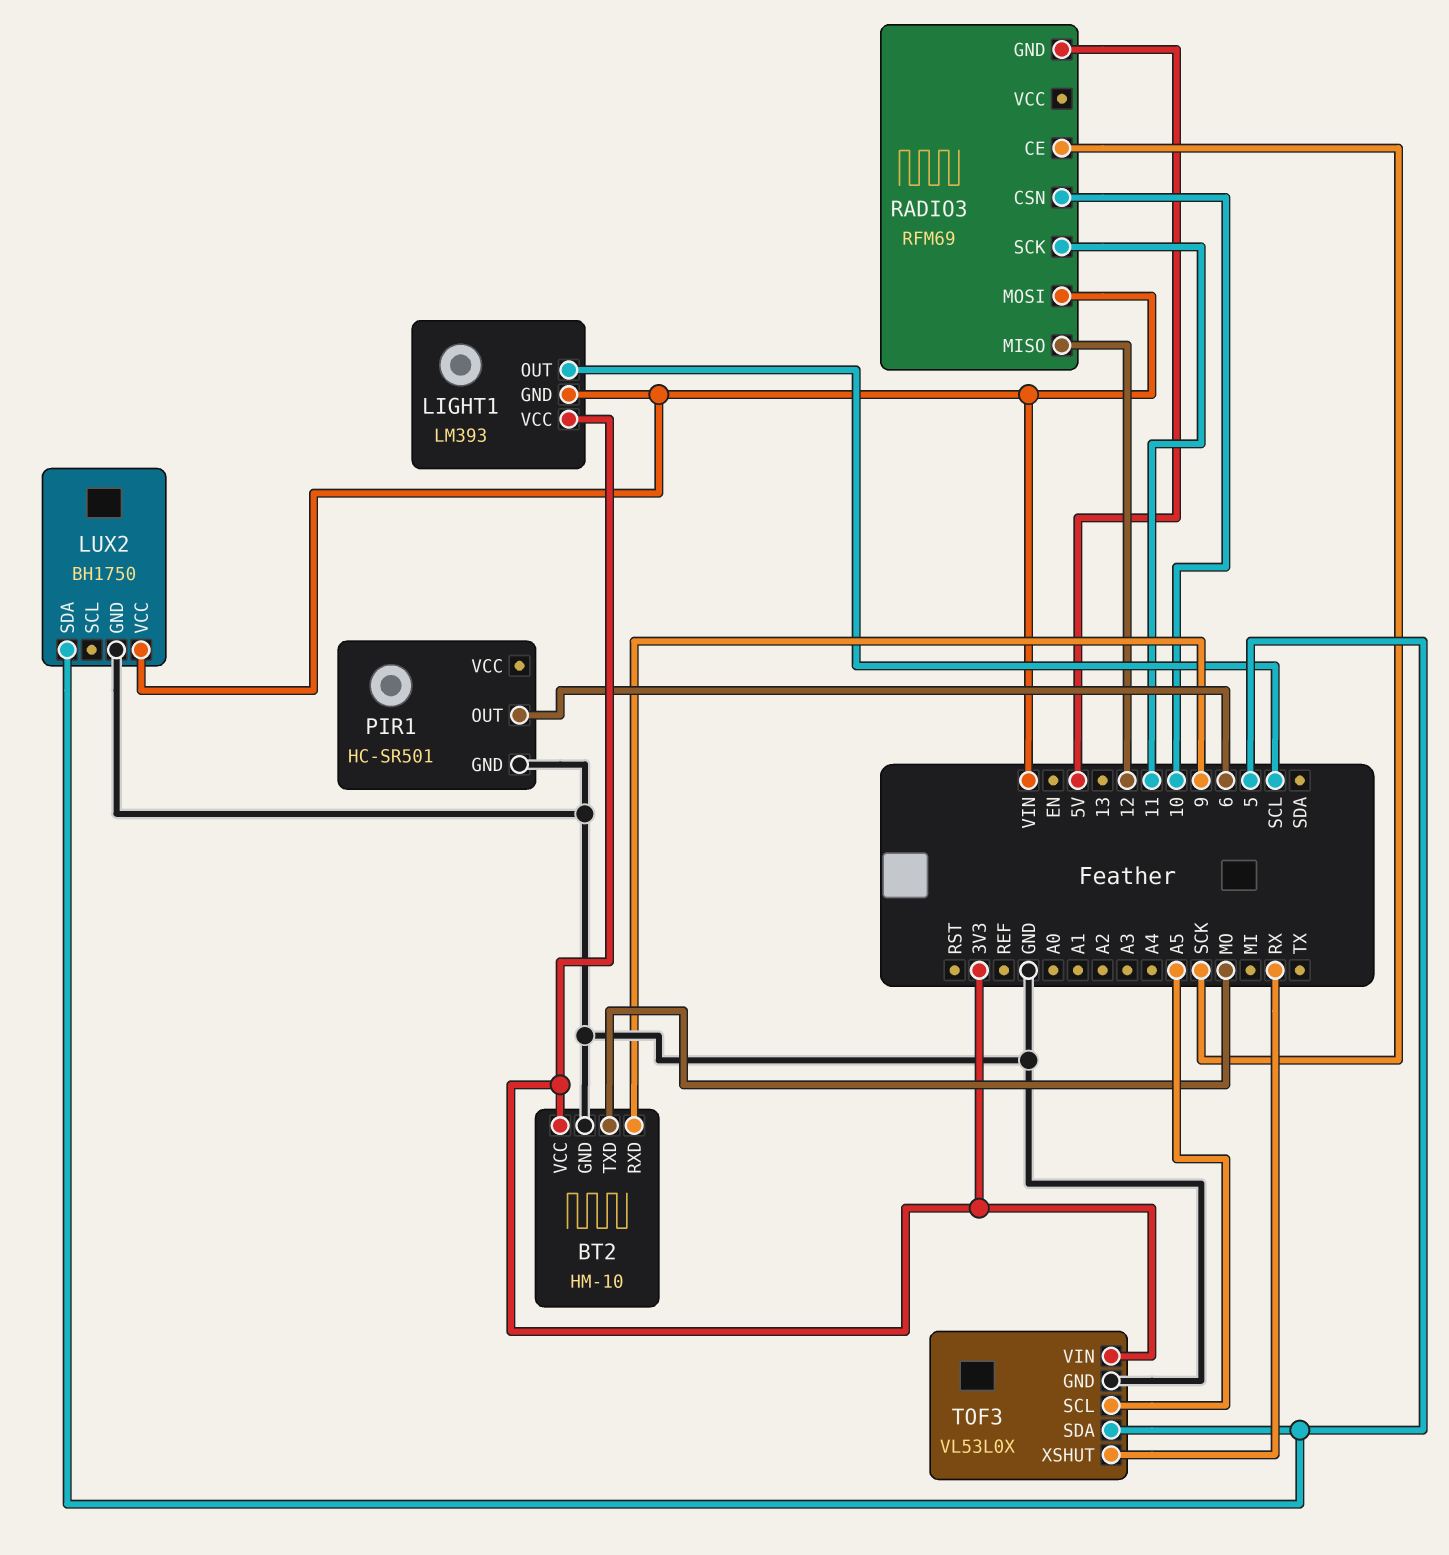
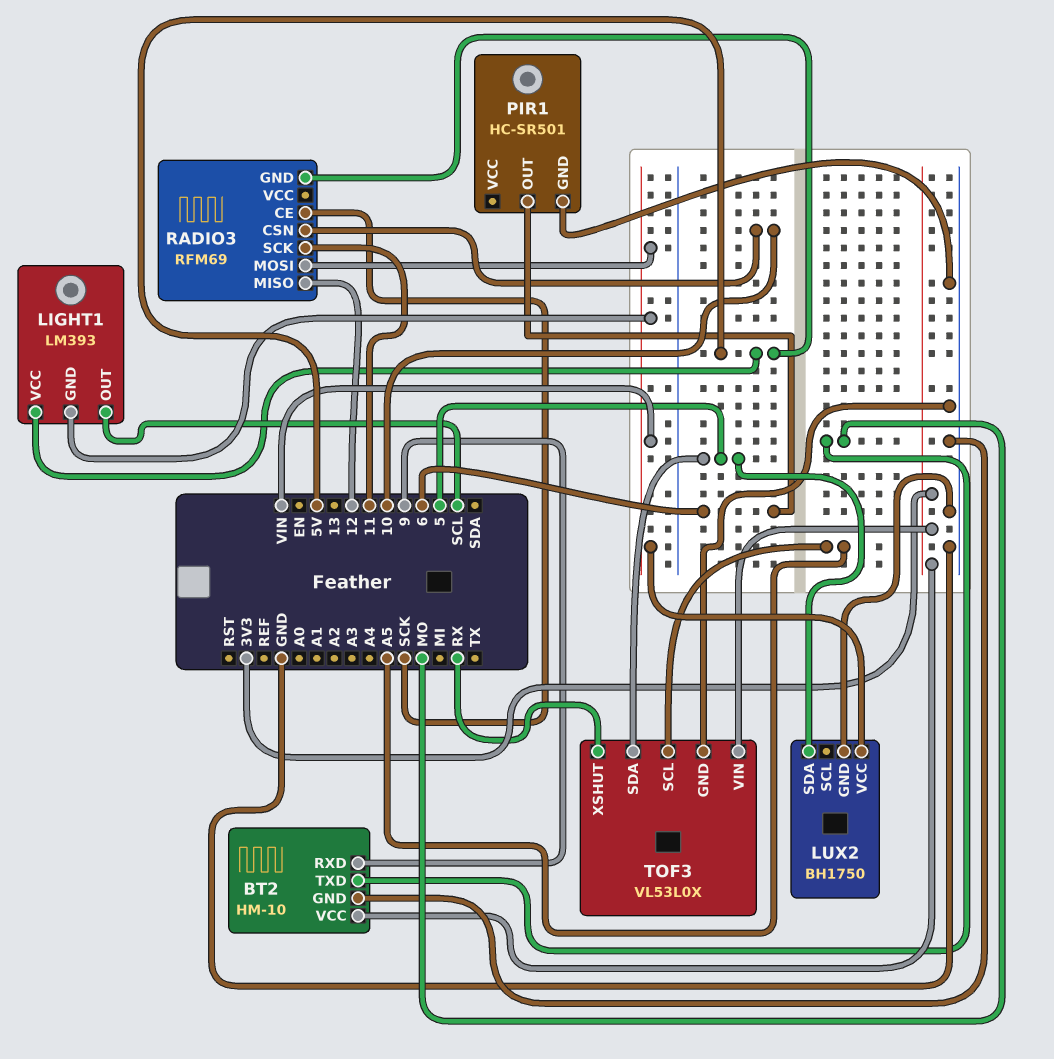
LIGHT1 pin VCC: 3V3 -> 5V

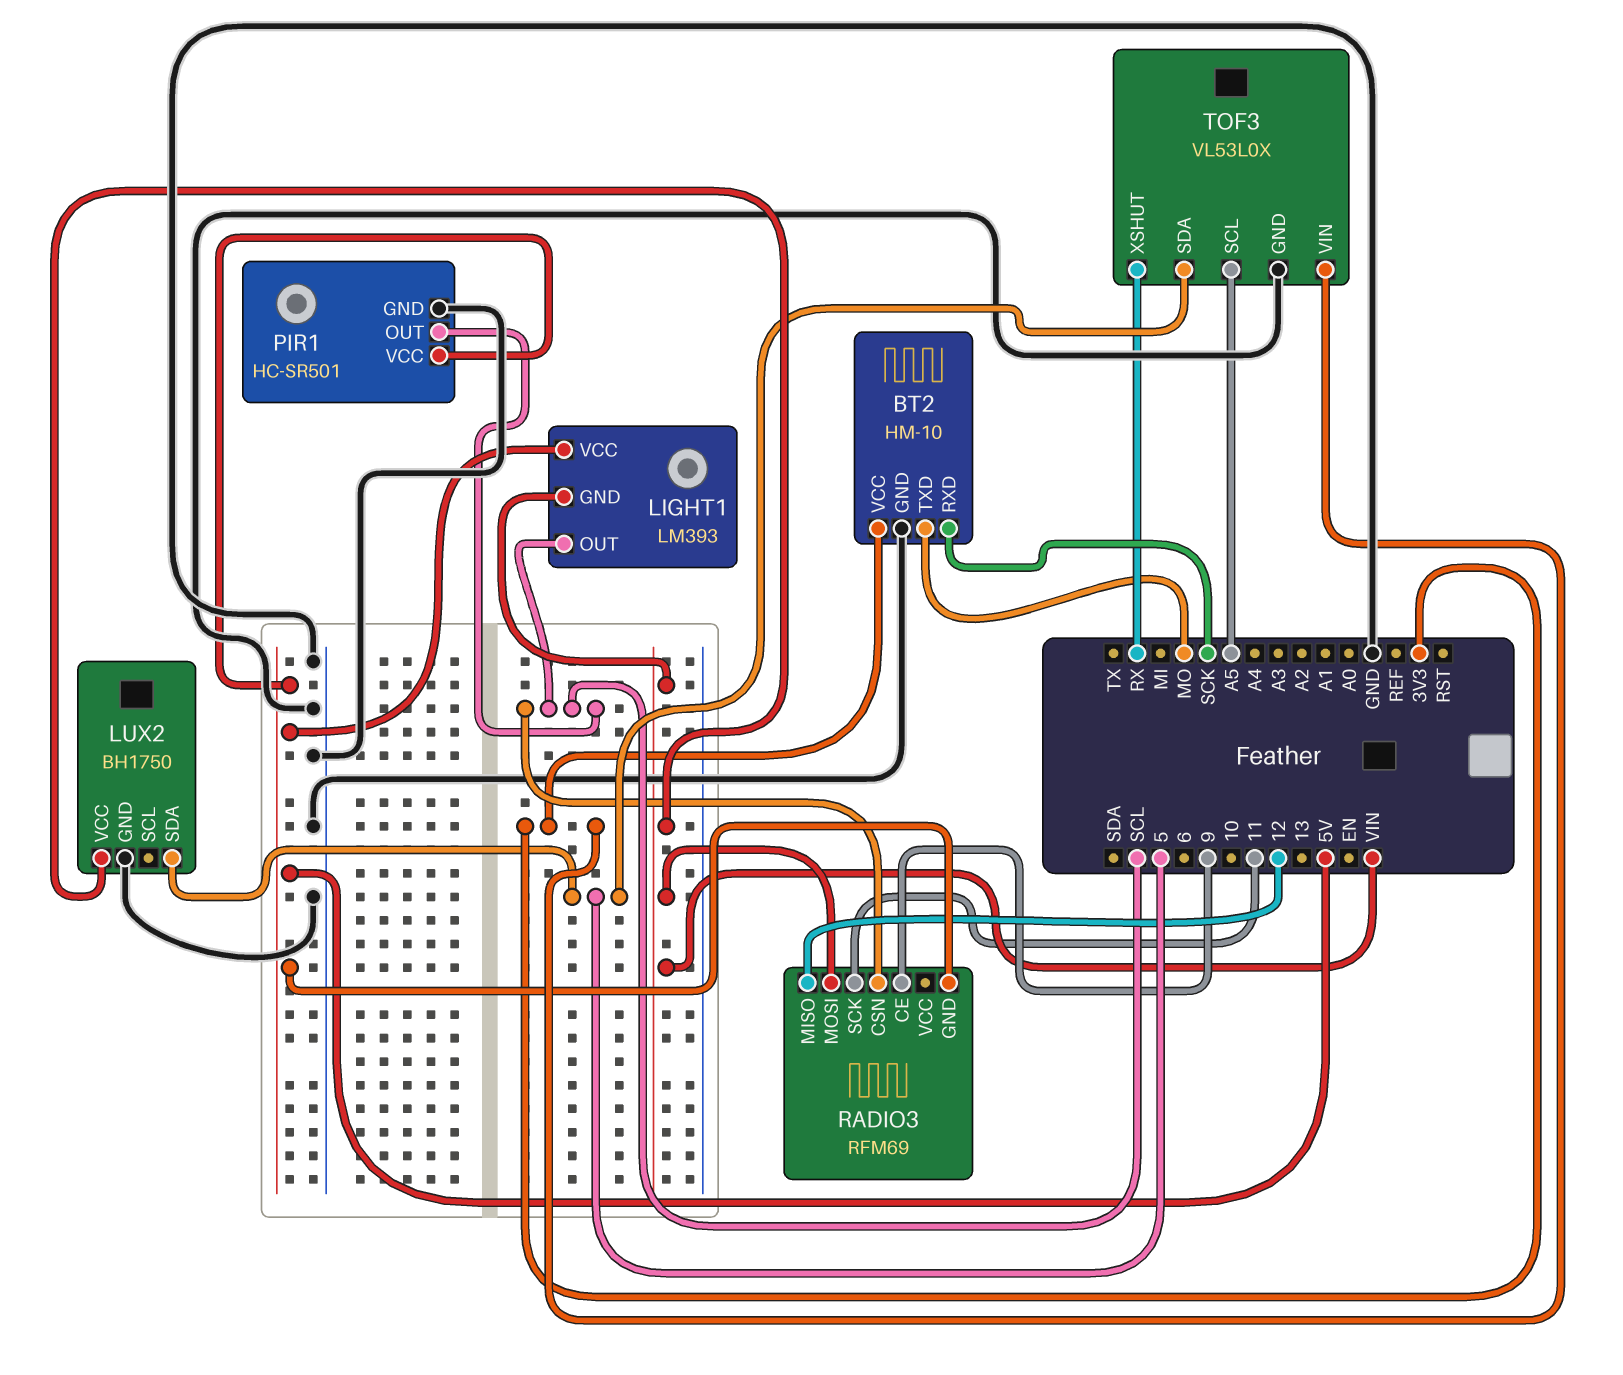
BT2 pin RXD: 9 -> SCK
PIR1 pin OUT: 6 -> SCL
PIR1 pin VCC: none -> 5V
RADIO3 pin CE: SCK -> 9
RADIO3 pin CSN: 10 -> SCL

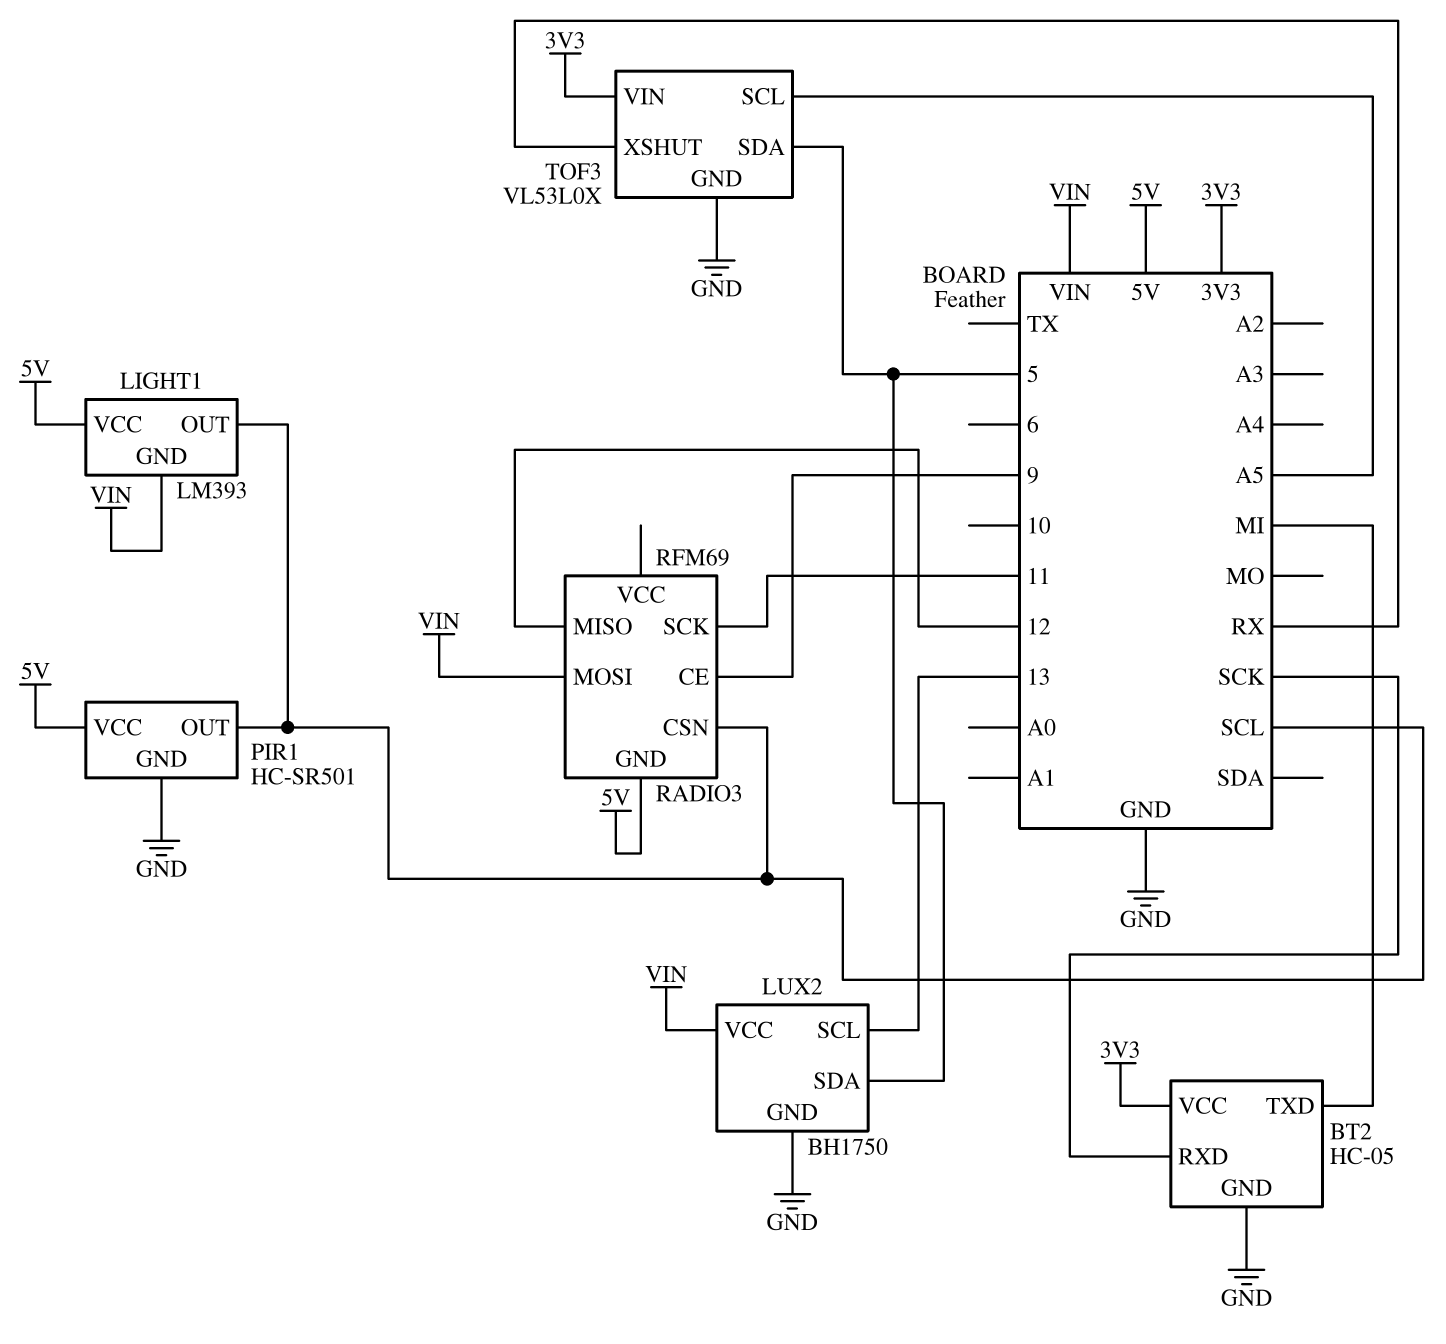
BT2: HM-10 -> HC-05
BT2 pin TXD: MO -> MI
LUX2 pin SCL: none -> 13

